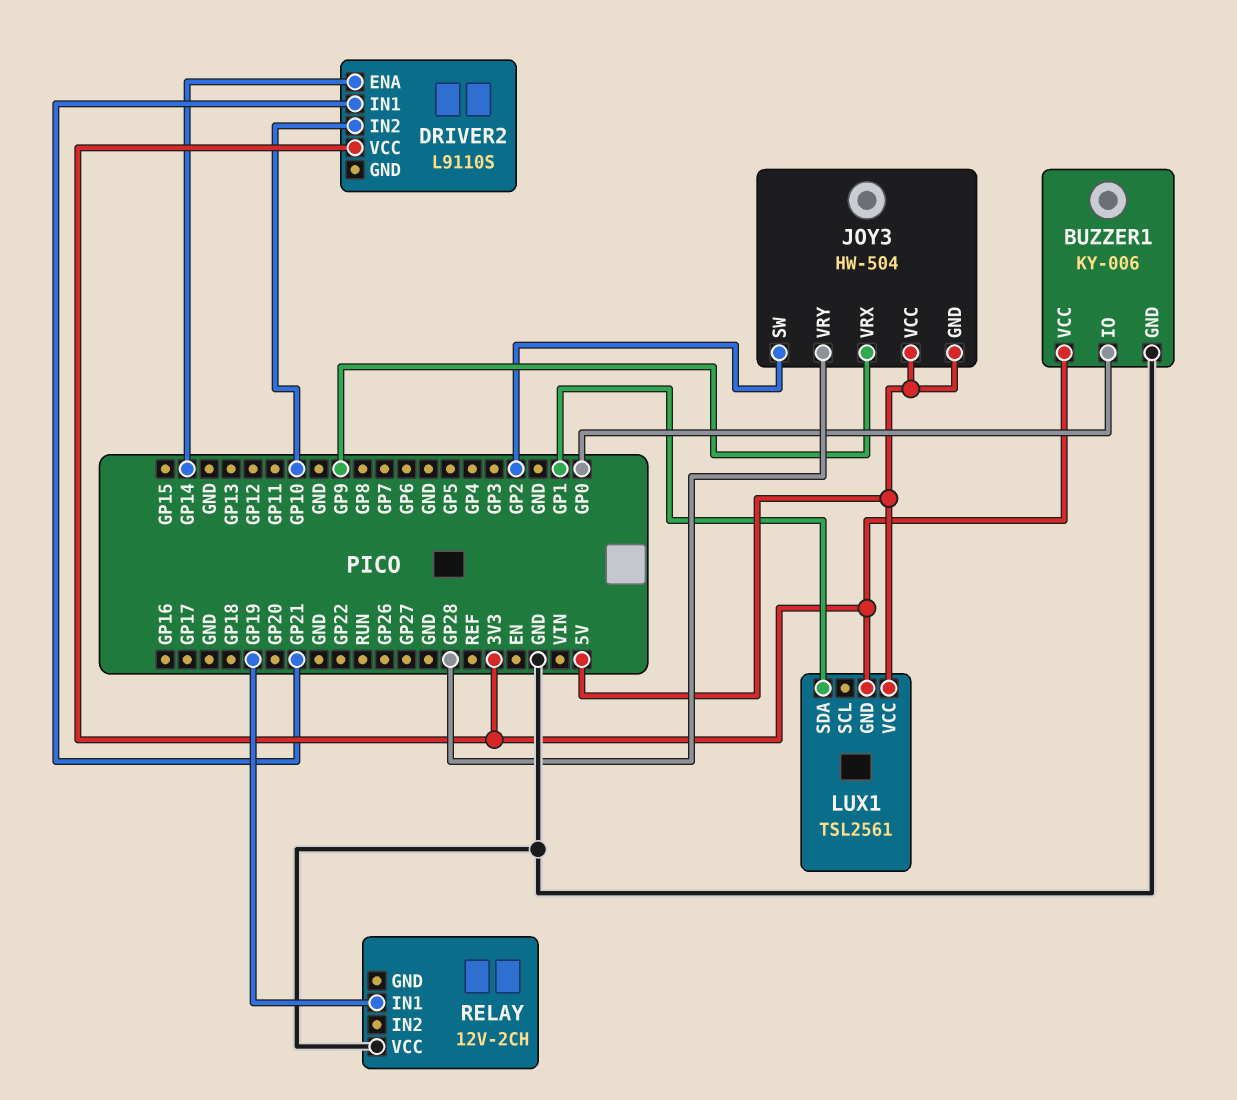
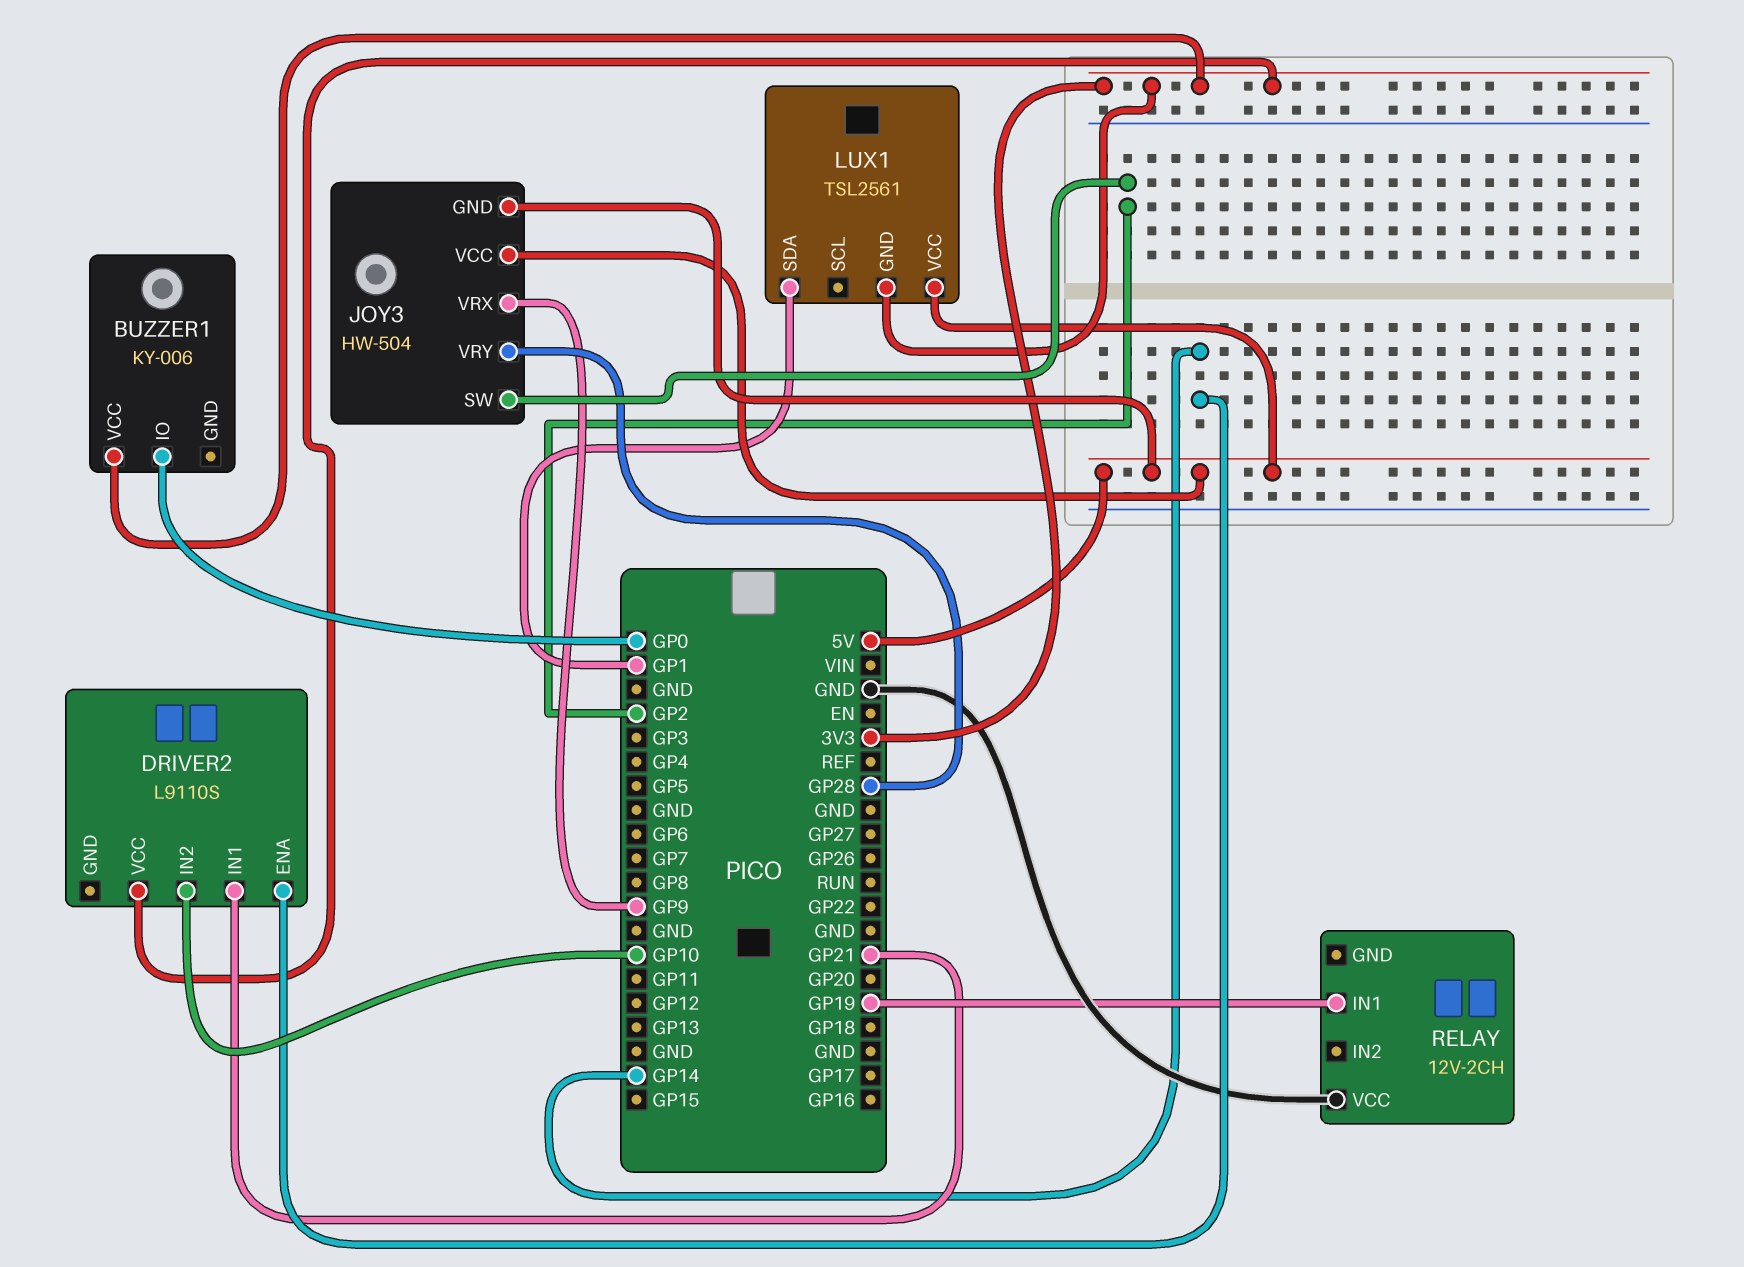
BUZZER1 pin GND: GND -> none

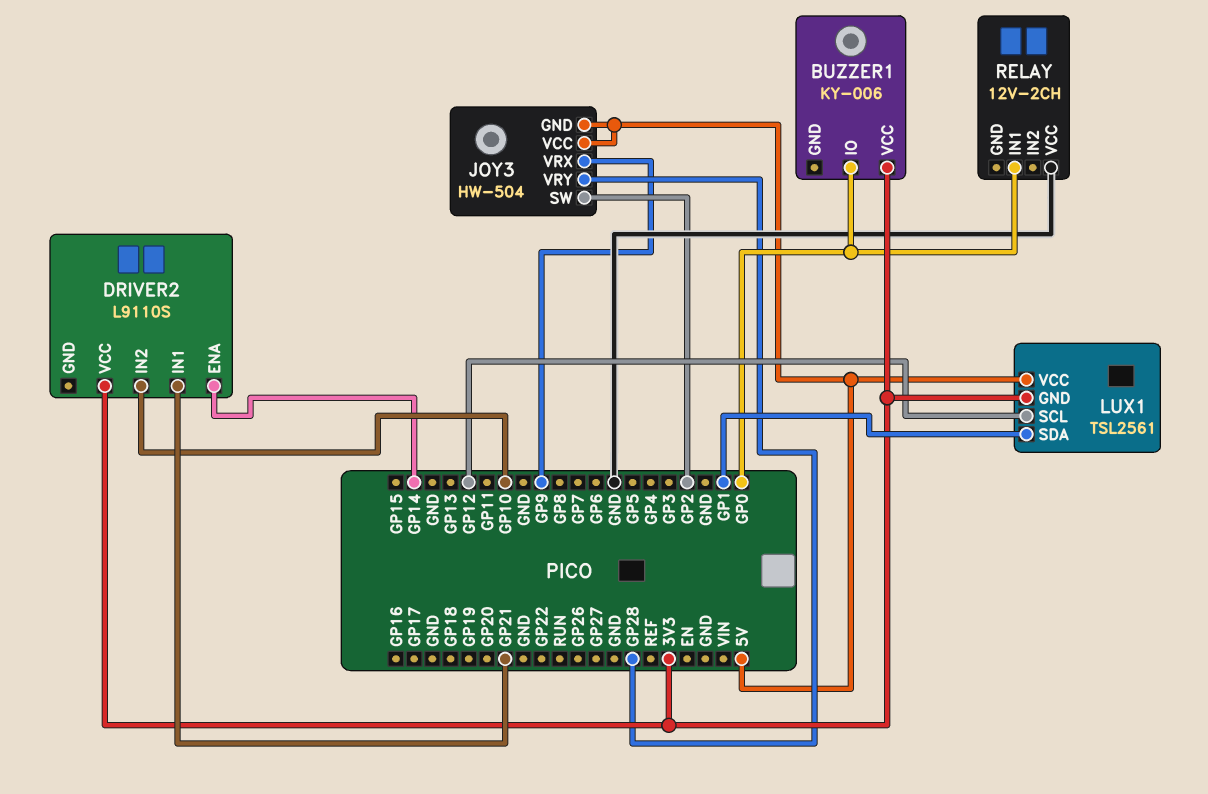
LUX1 pin SCL: none -> GP12
RELAY pin IN1: GP19 -> GP0

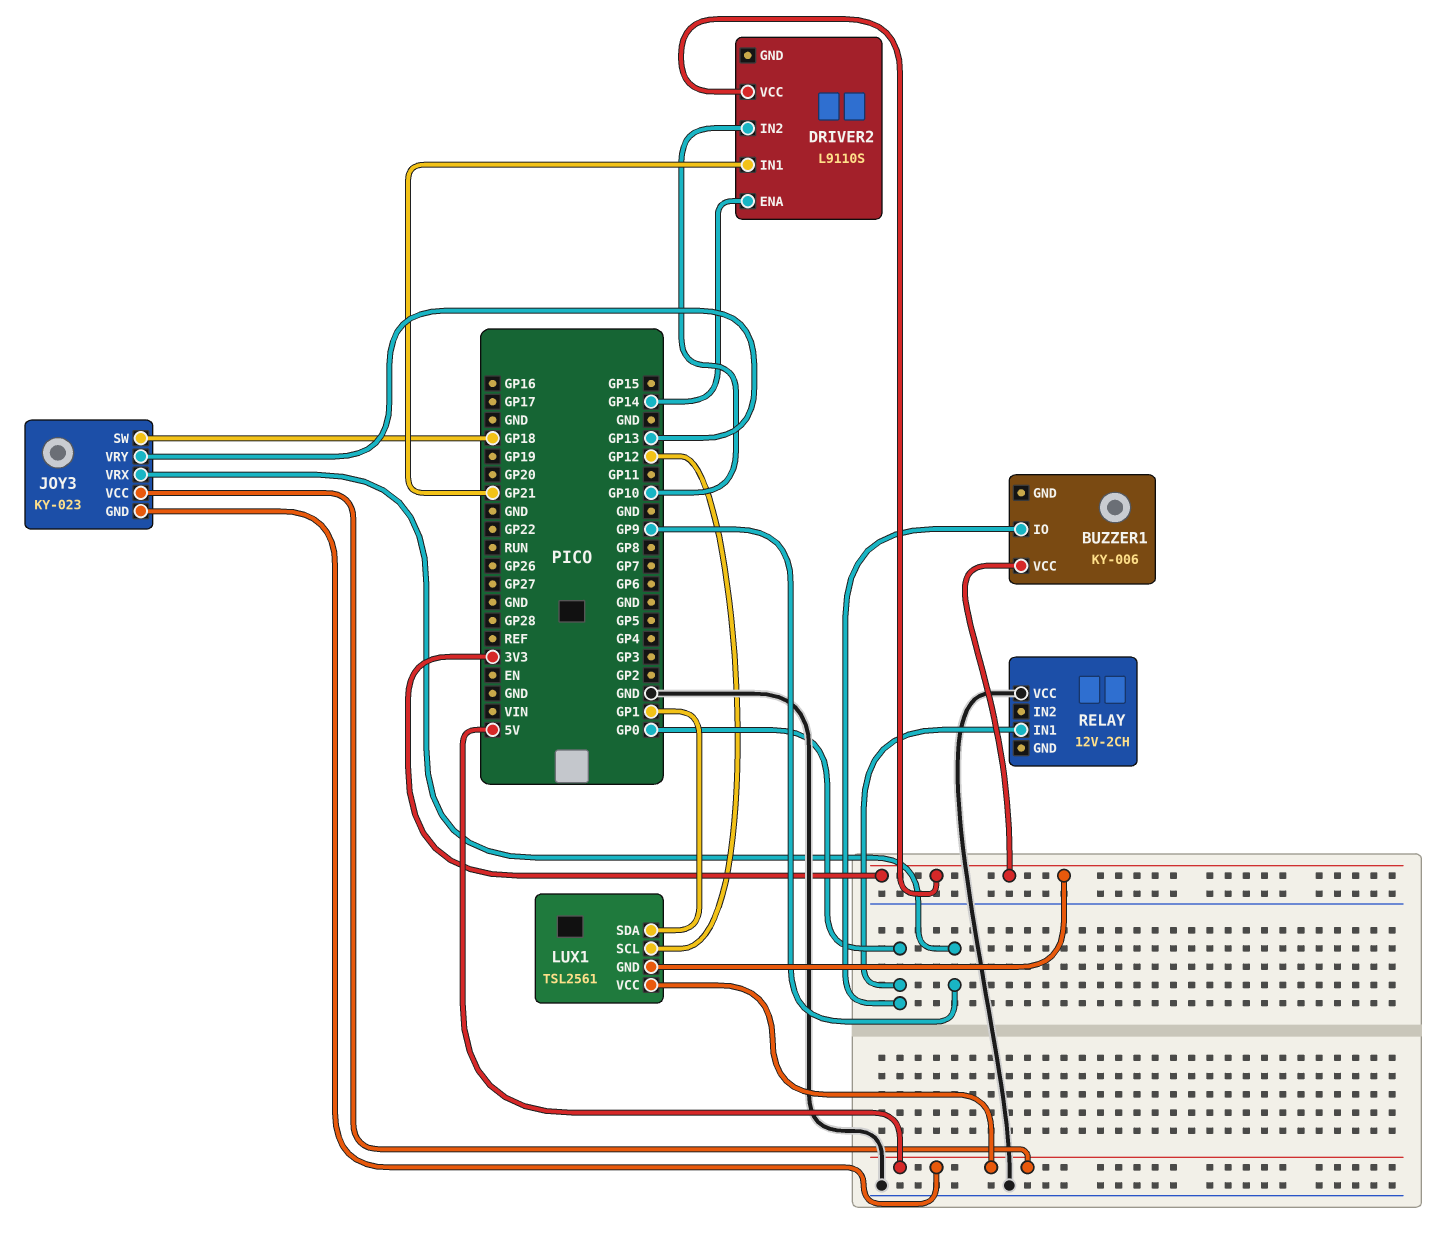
JOY3: HW-504 -> KY-023
JOY3 pin SW: GP2 -> GP18
JOY3 pin VRY: GP28 -> GP13

